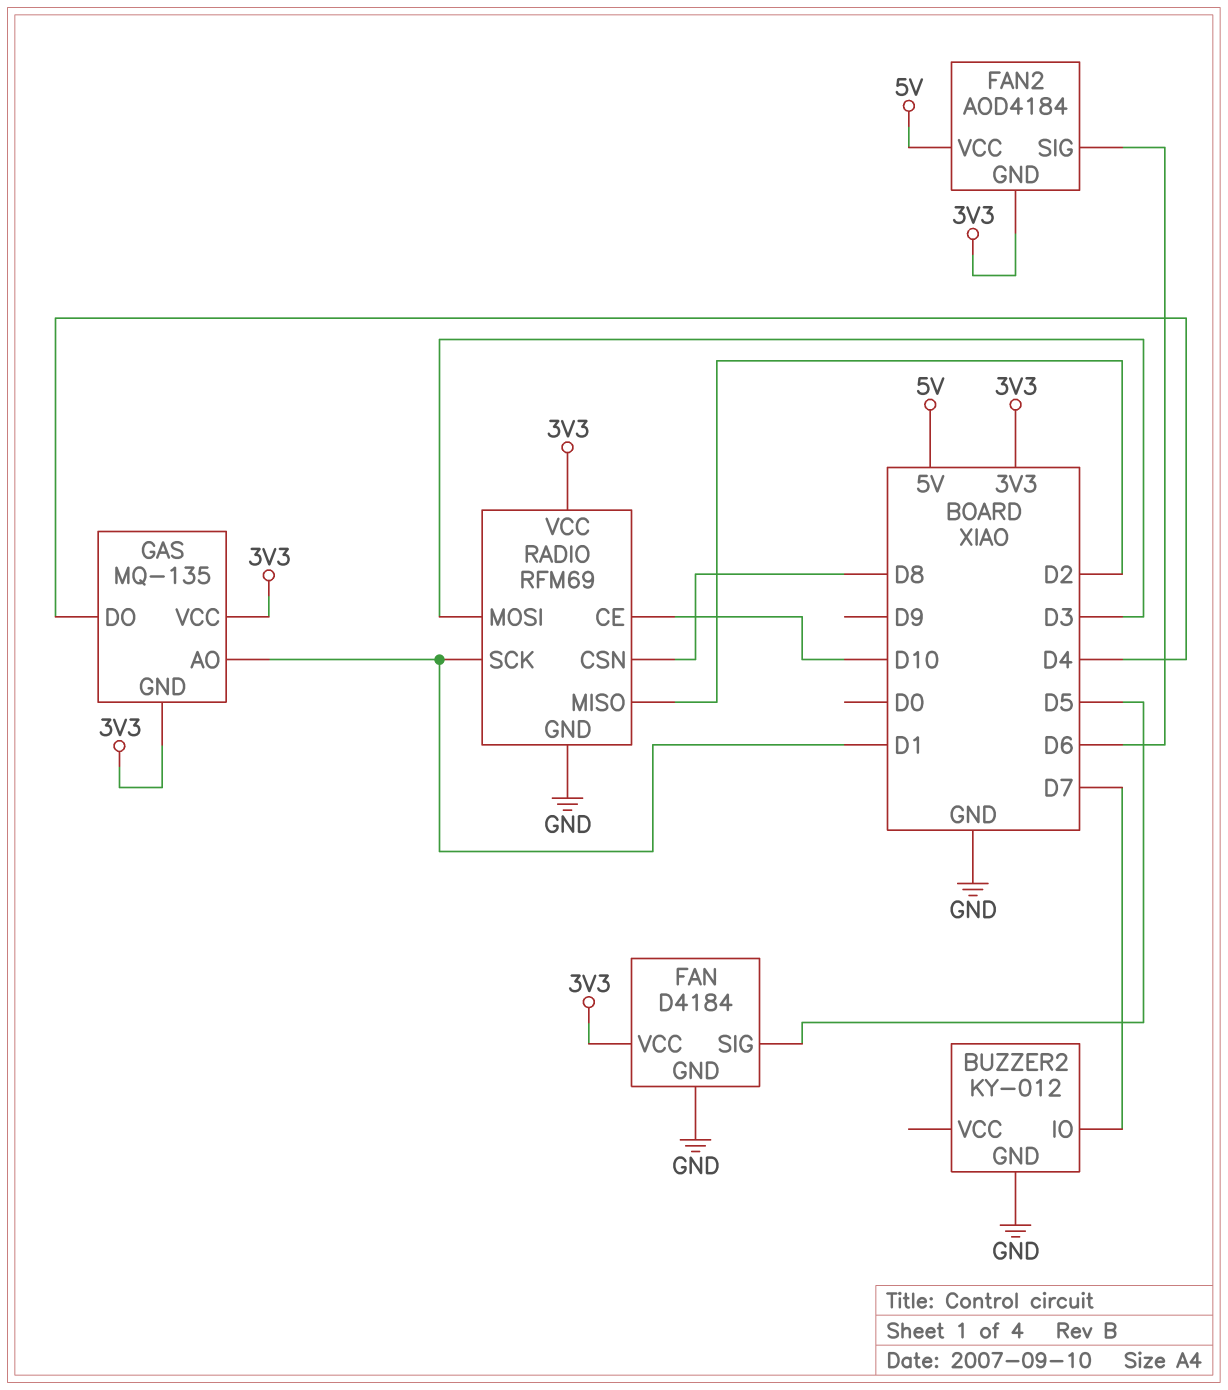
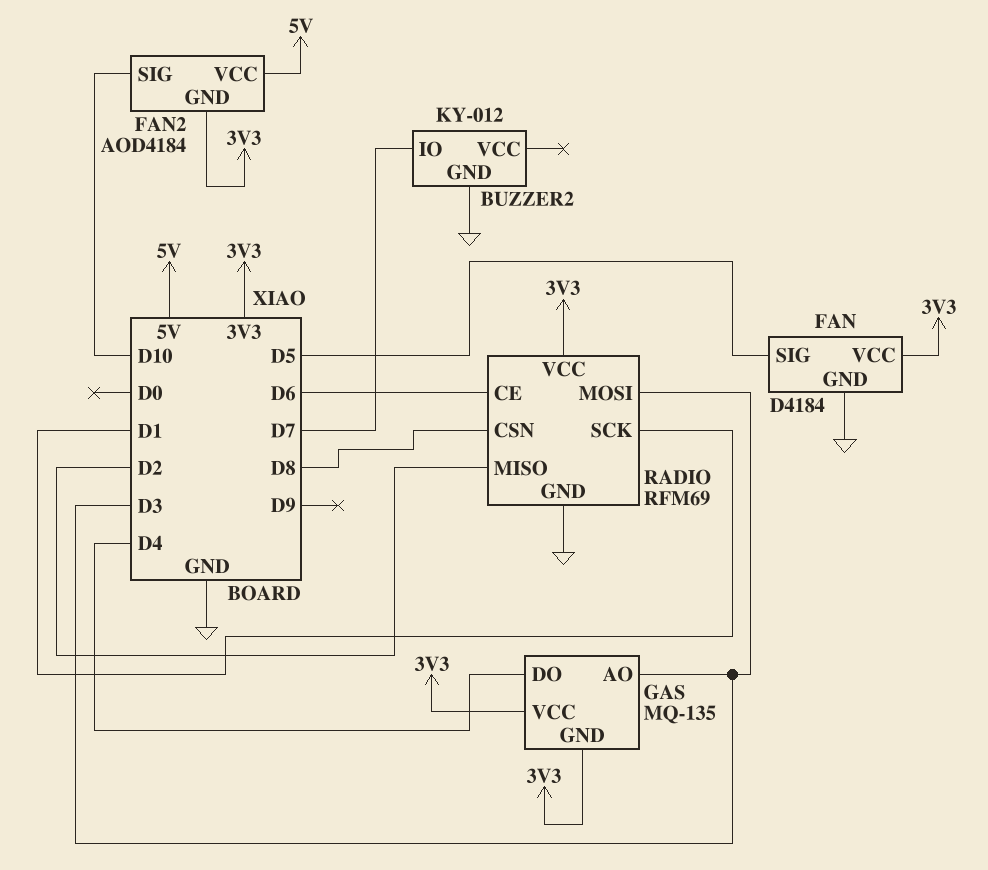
FAN2 pin SIG: D6 -> D10
GAS pin AO: D1 -> D3
RADIO pin CE: D10 -> D6

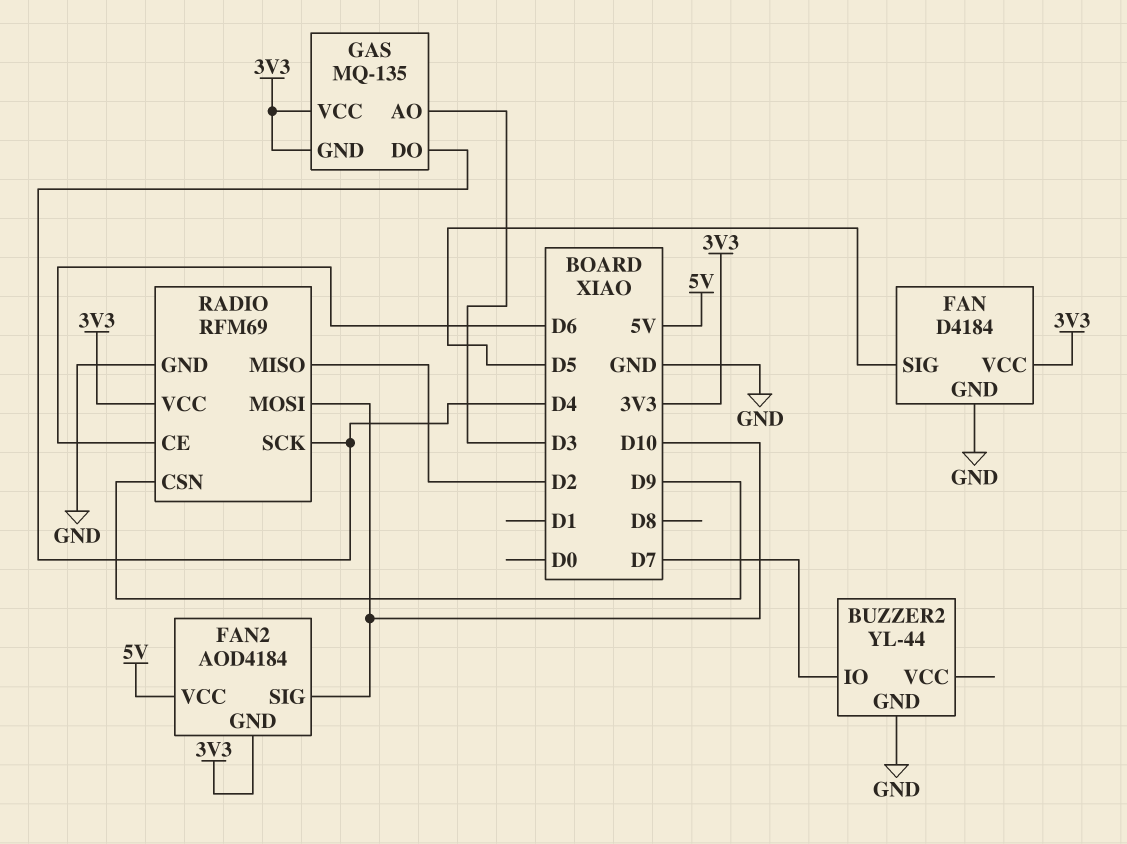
BUZZER2: KY-012 -> YL-44
RADIO pin CSN: D8 -> D9
RADIO pin MOSI: D3 -> D10
RADIO pin SCK: D1 -> D4

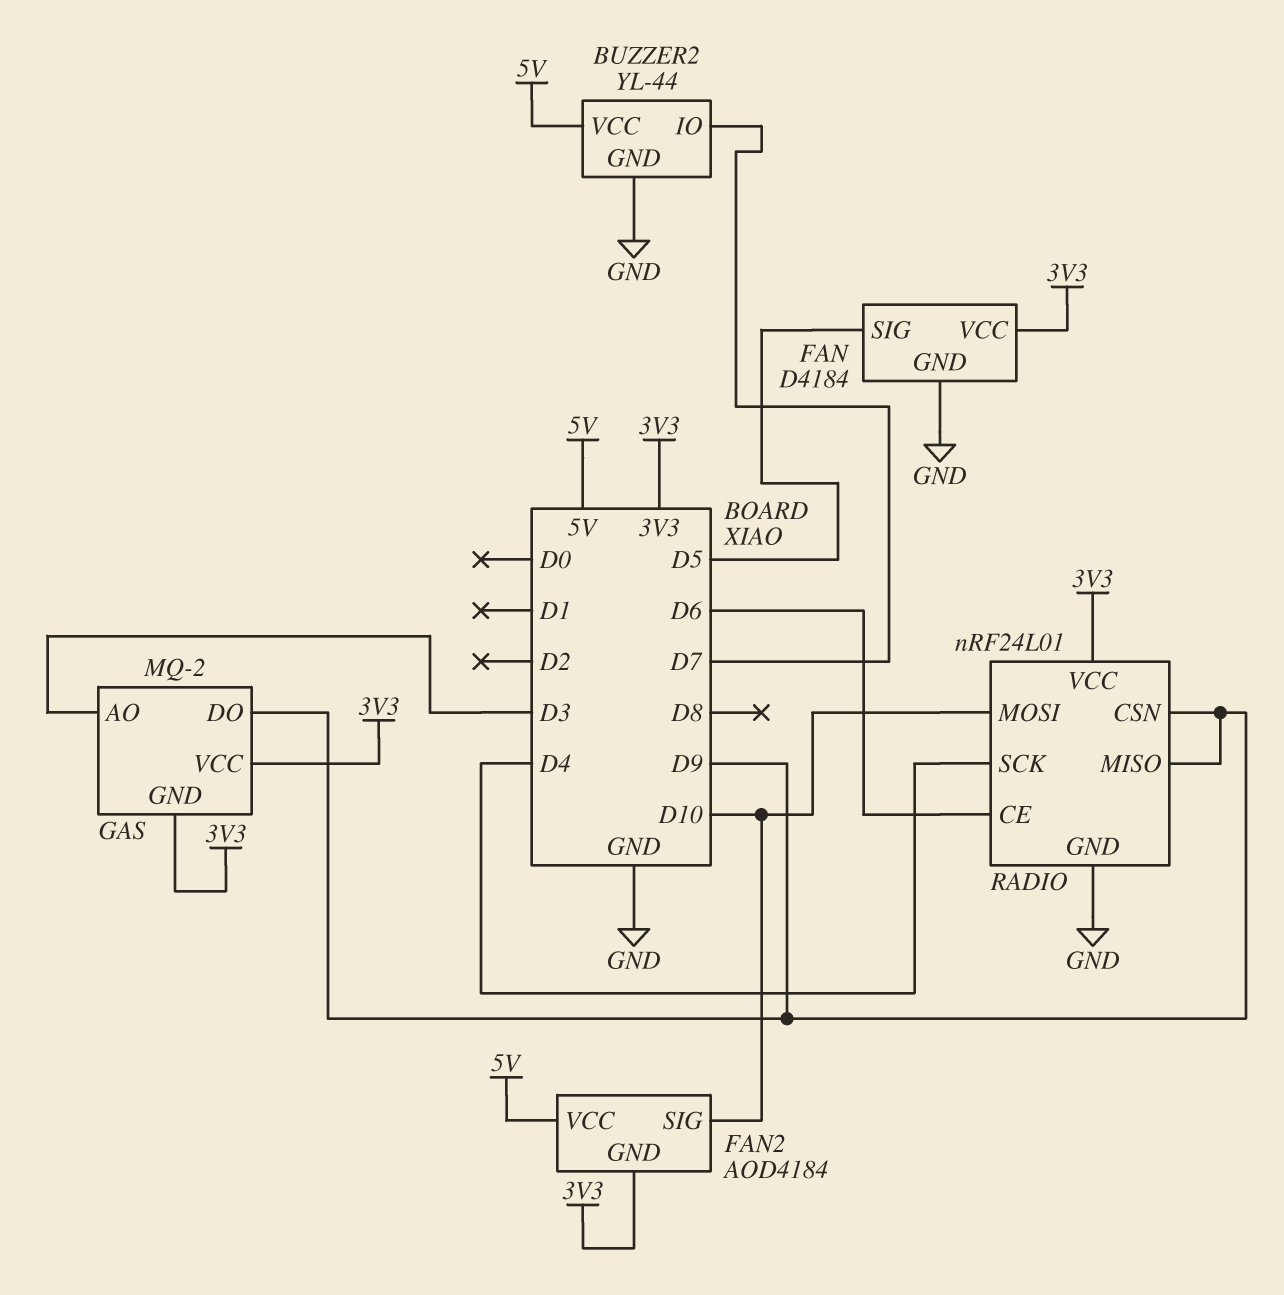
BUZZER2 pin VCC: none -> 5V
GAS: MQ-135 -> MQ-2
GAS pin DO: D4 -> D9
RADIO: RFM69 -> nRF24L01
RADIO pin MISO: D2 -> D9

